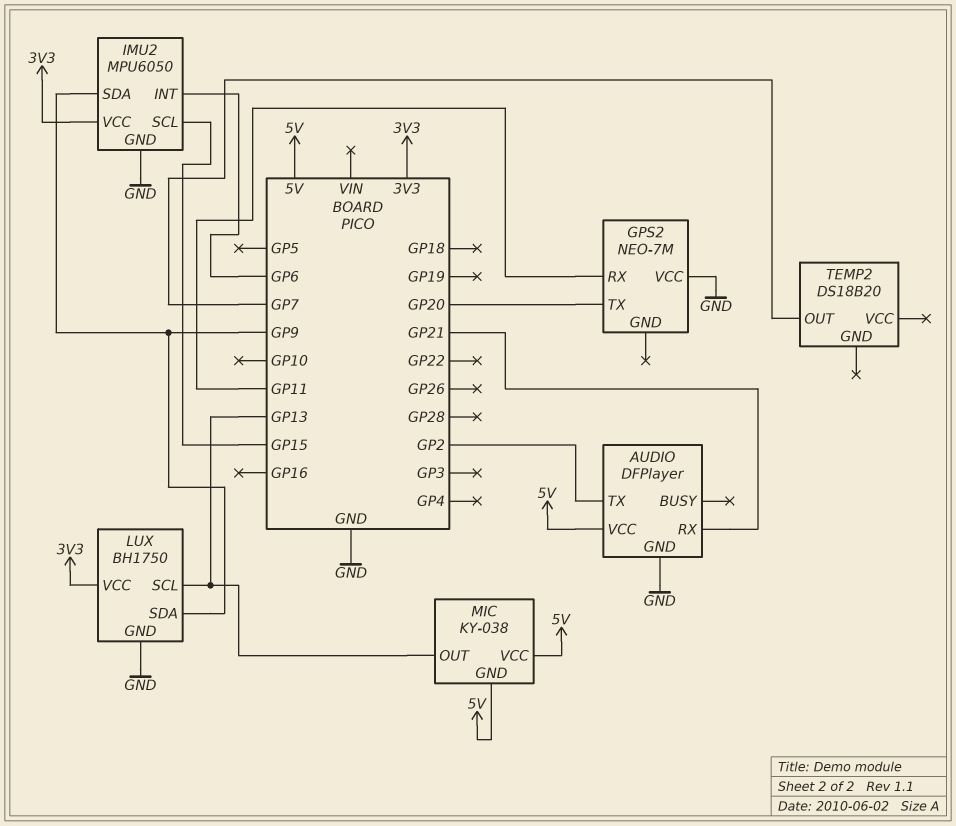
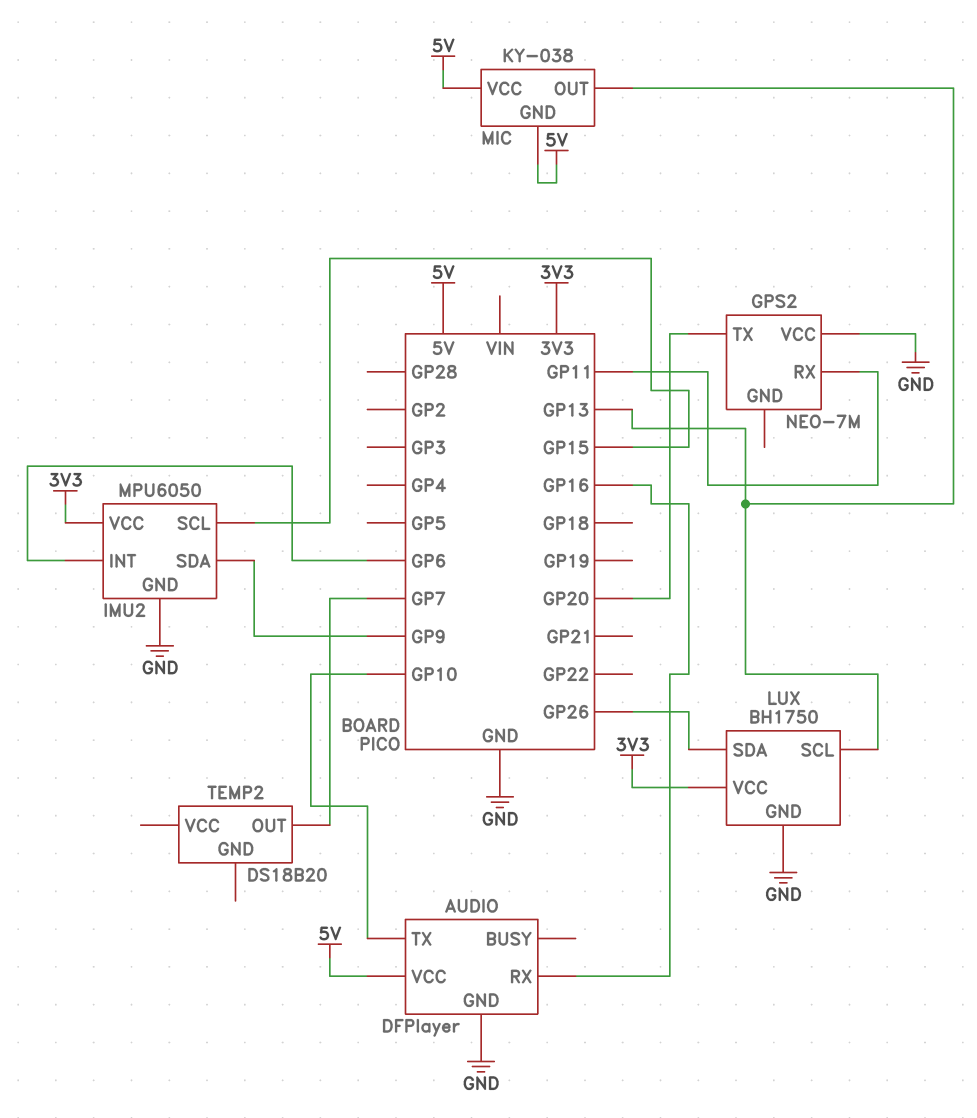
AUDIO pin RX: GP21 -> GP16
AUDIO pin TX: GP2 -> GP10
LUX pin SDA: GP9 -> GP26

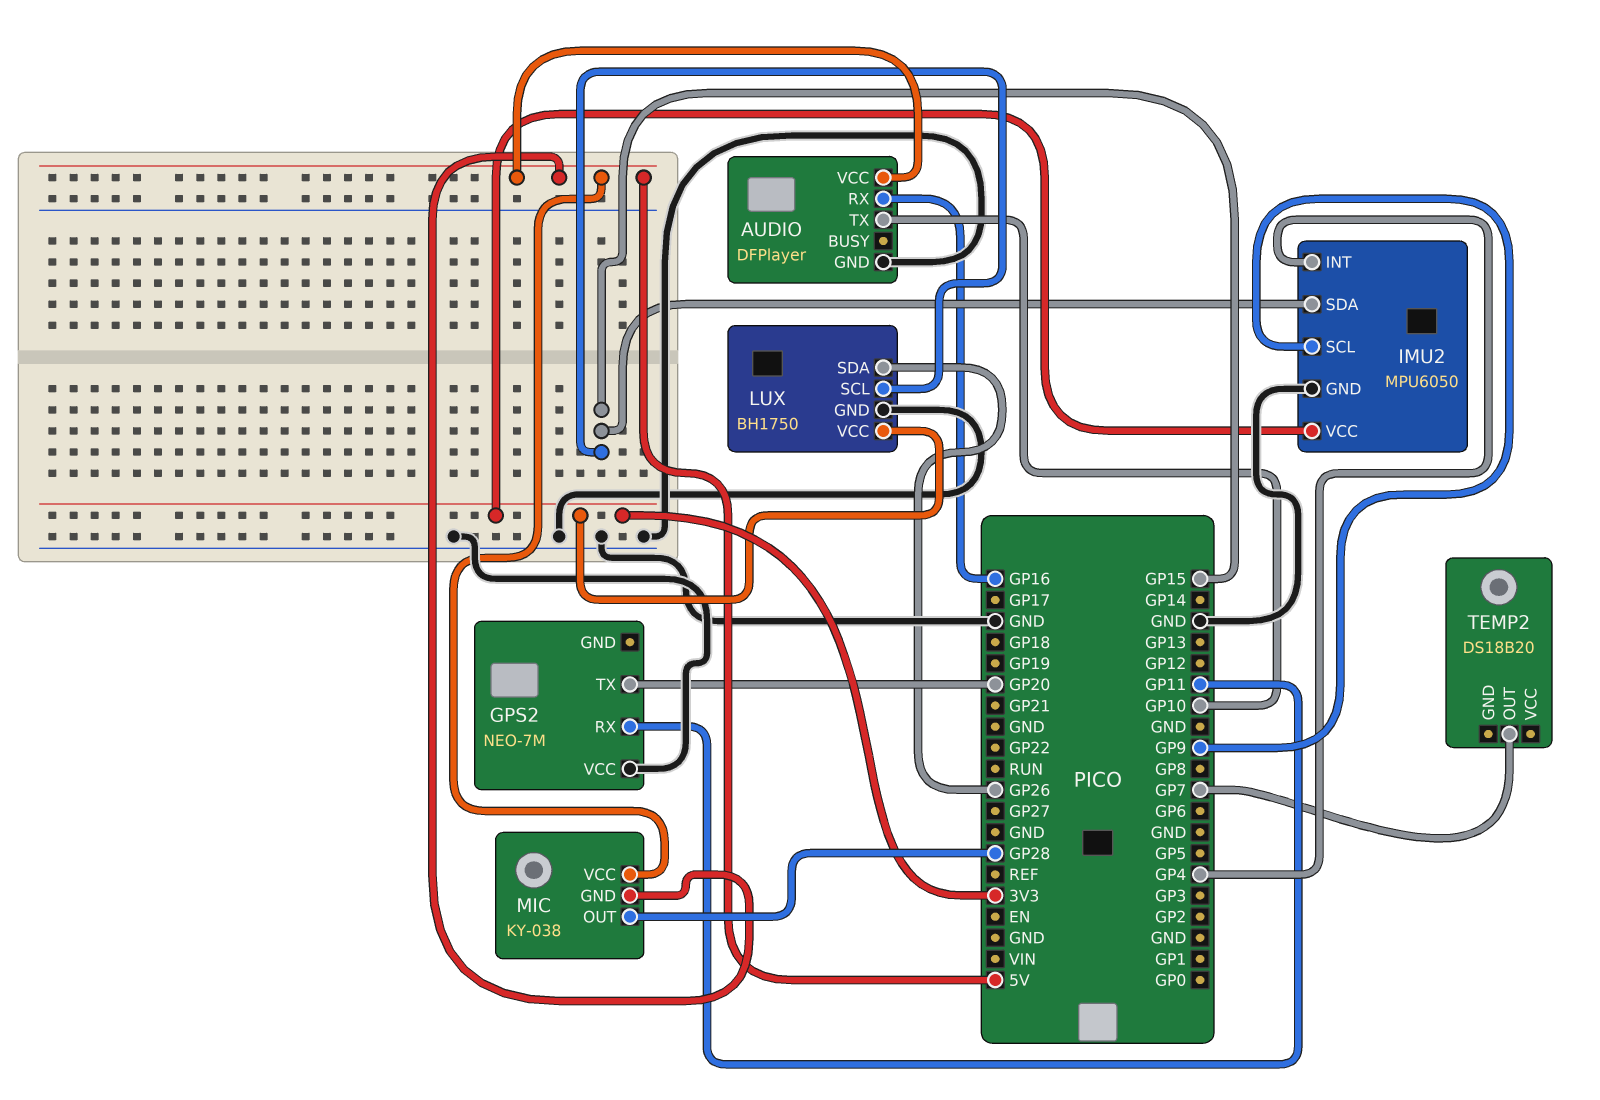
IMU2 pin INT: GP6 -> GP4
IMU2 pin SCL: GP15 -> GP9
IMU2 pin SDA: GP9 -> GP15
LUX pin SCL: GP13 -> GP15
MIC pin OUT: GP13 -> GP28

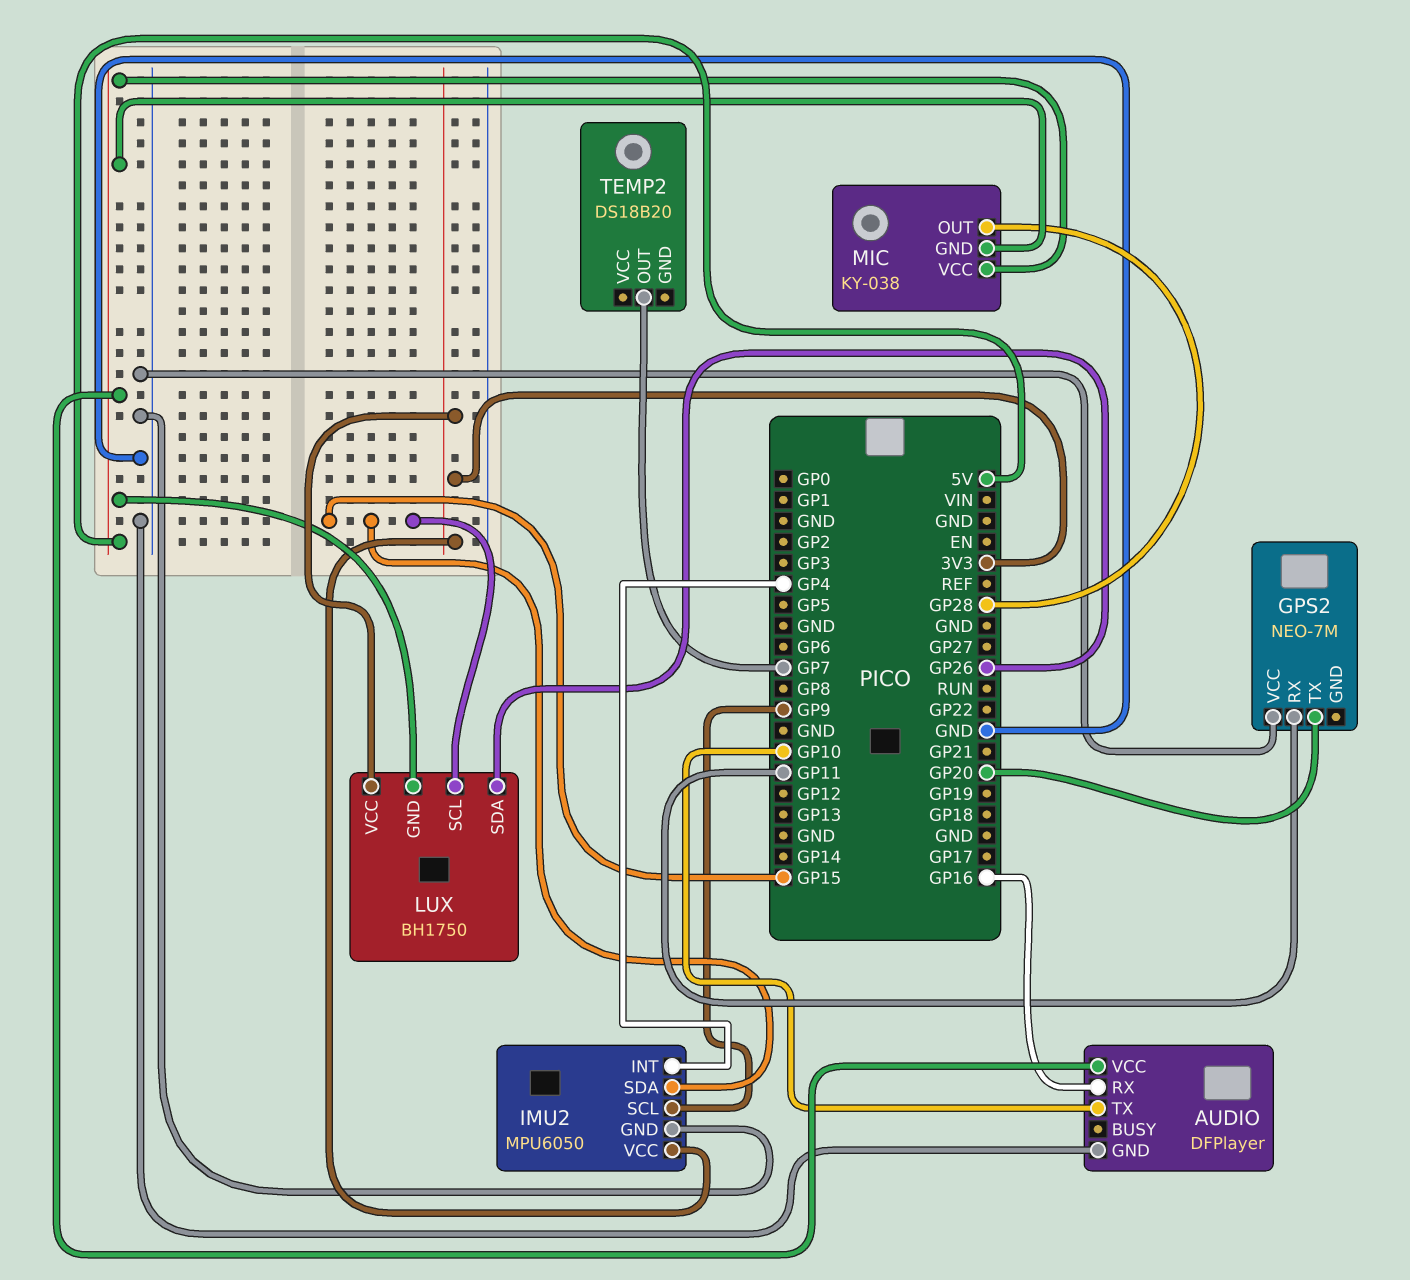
LUX pin GND: GND -> 5V

